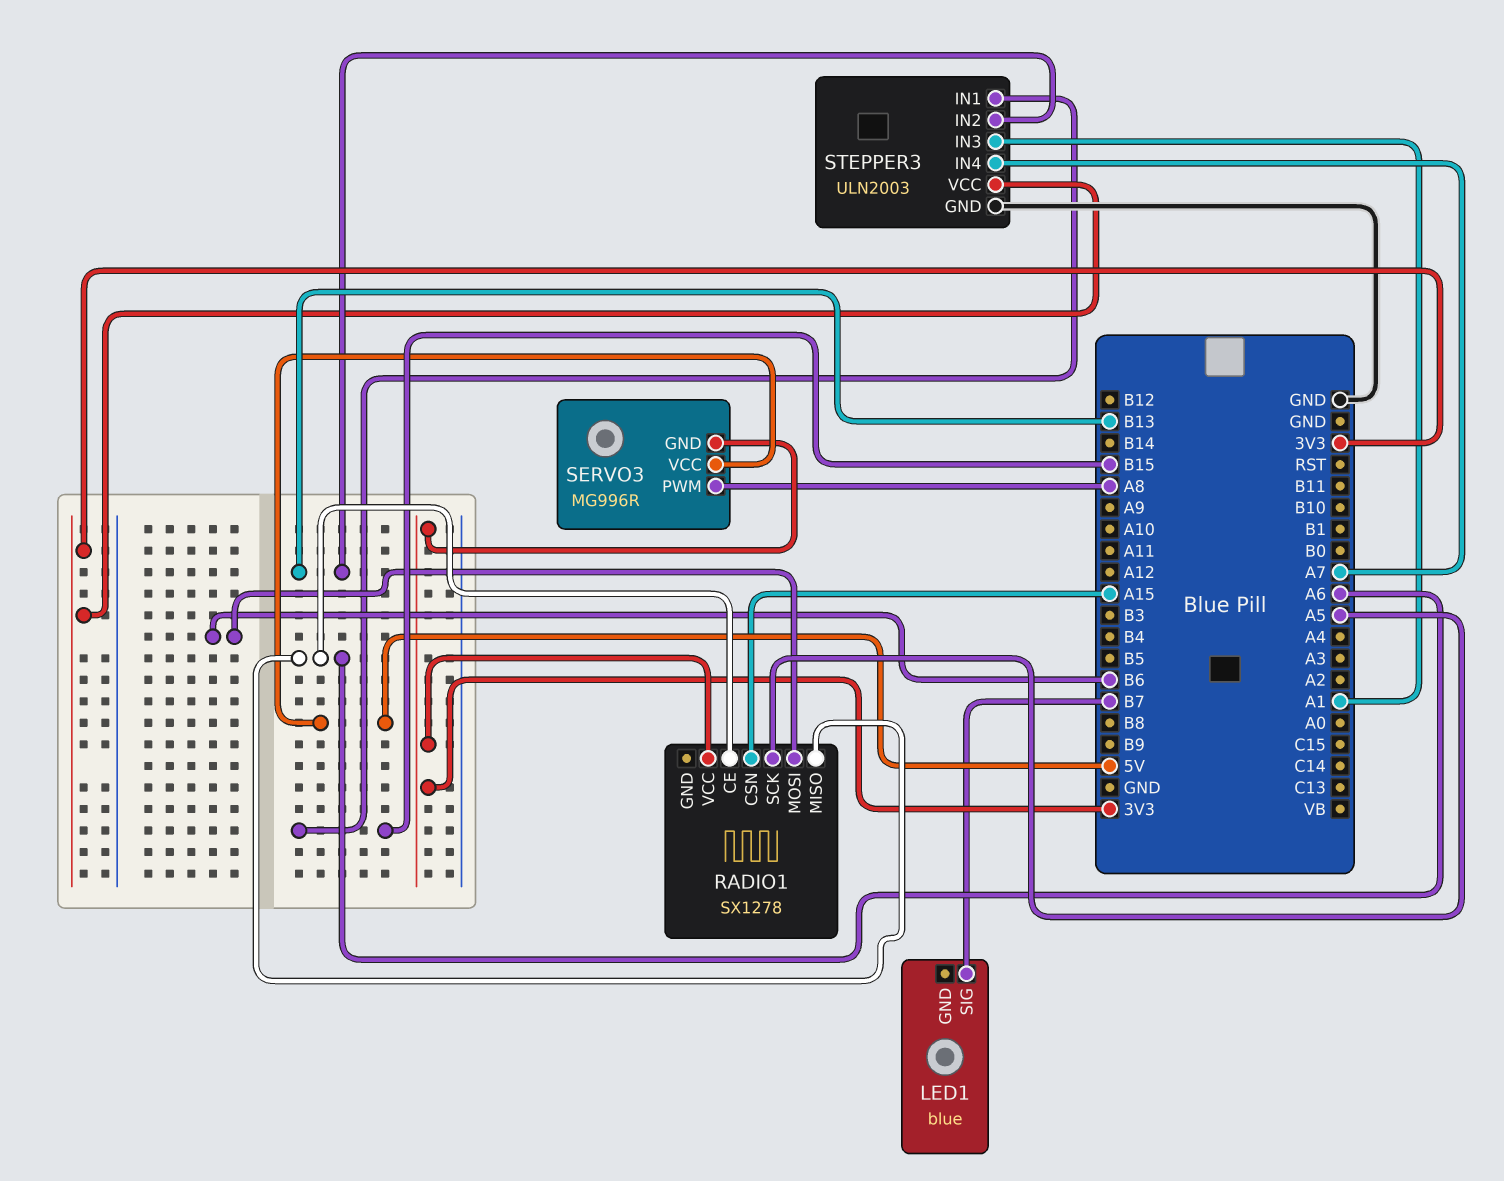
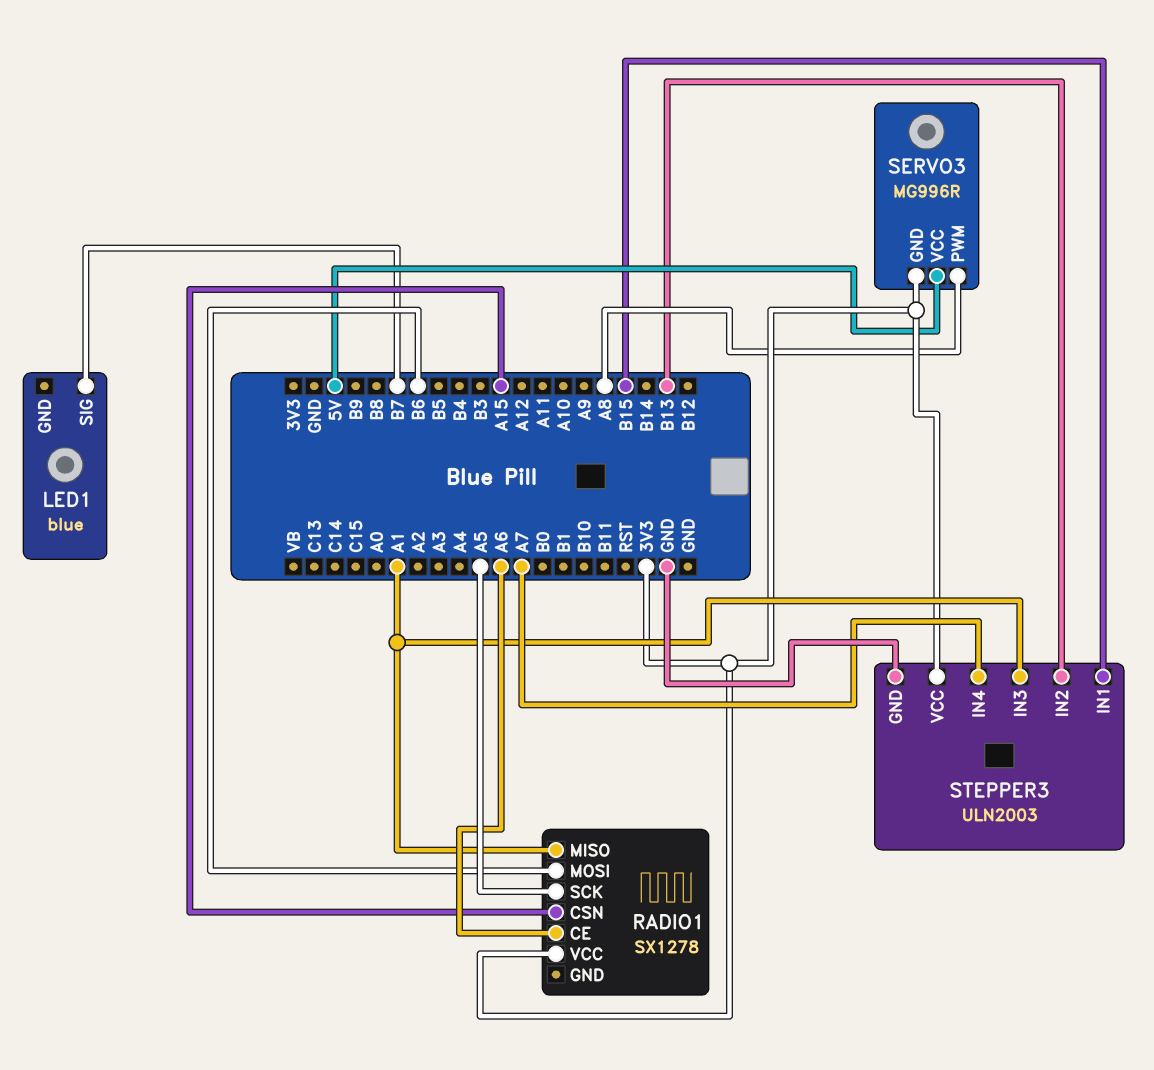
RADIO1 pin MISO: A6 -> A1

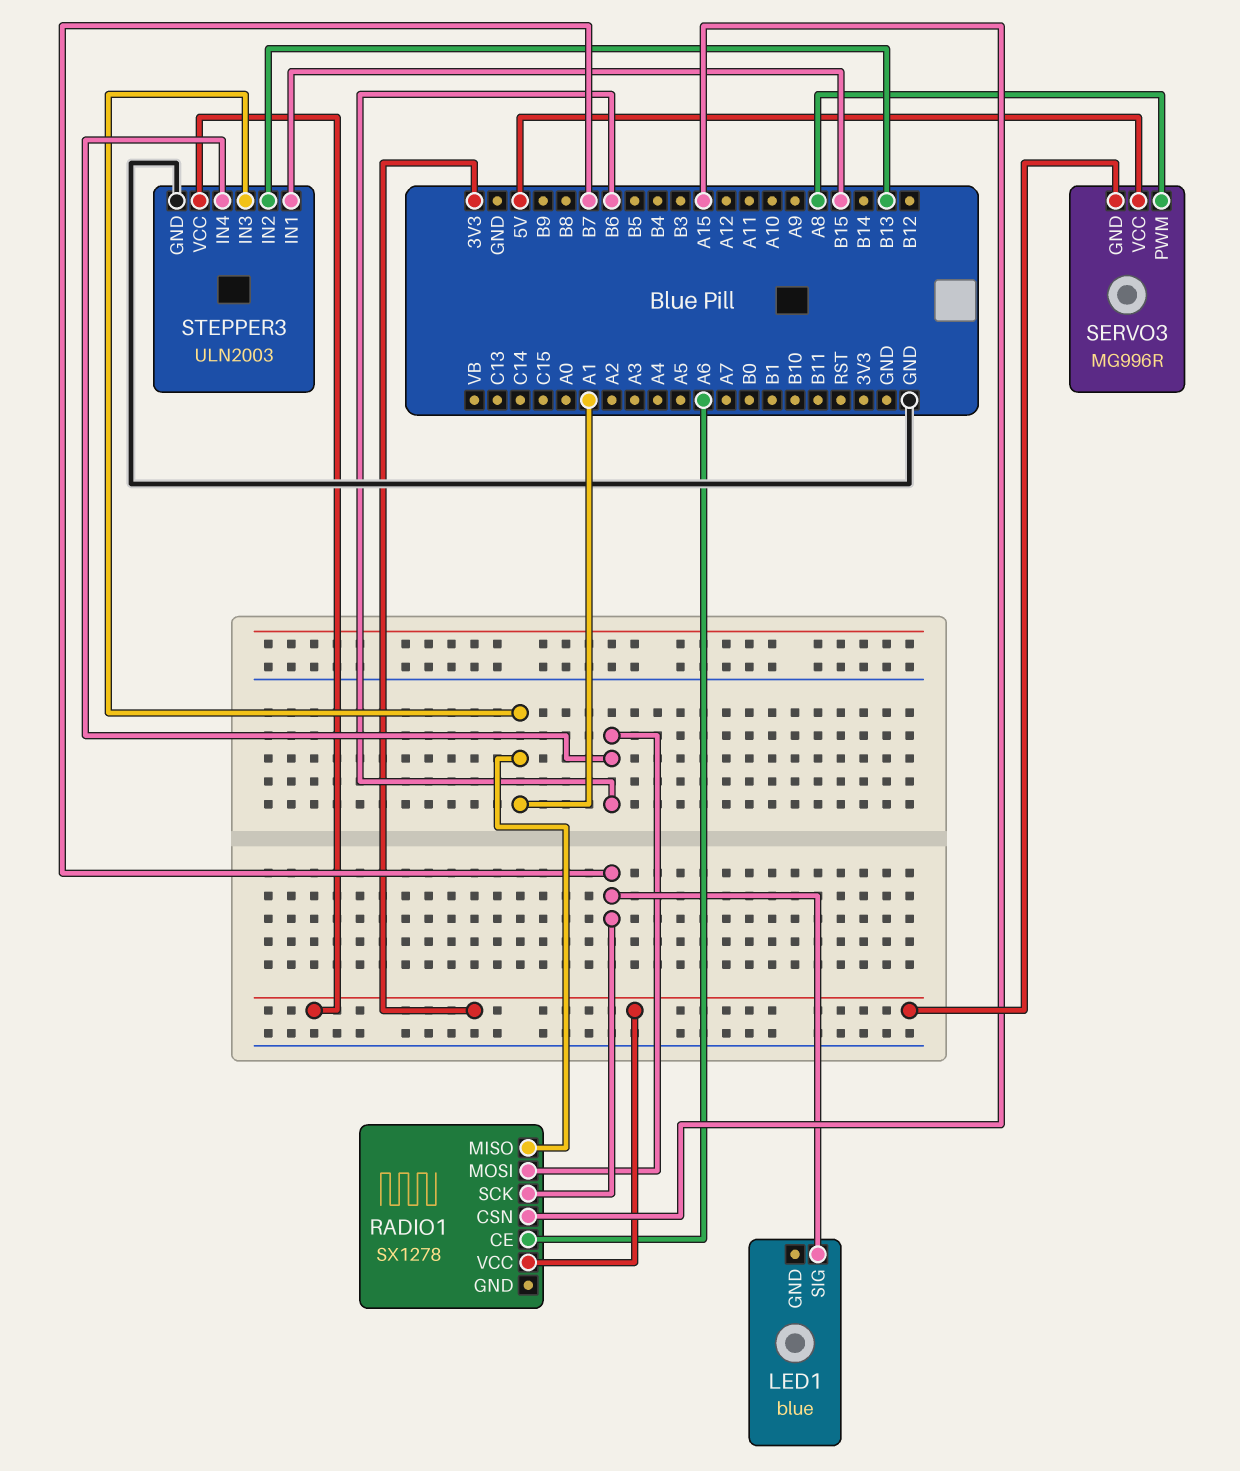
RADIO1 pin SCK: A5 -> B7
STEPPER3 pin IN4: A7 -> B6

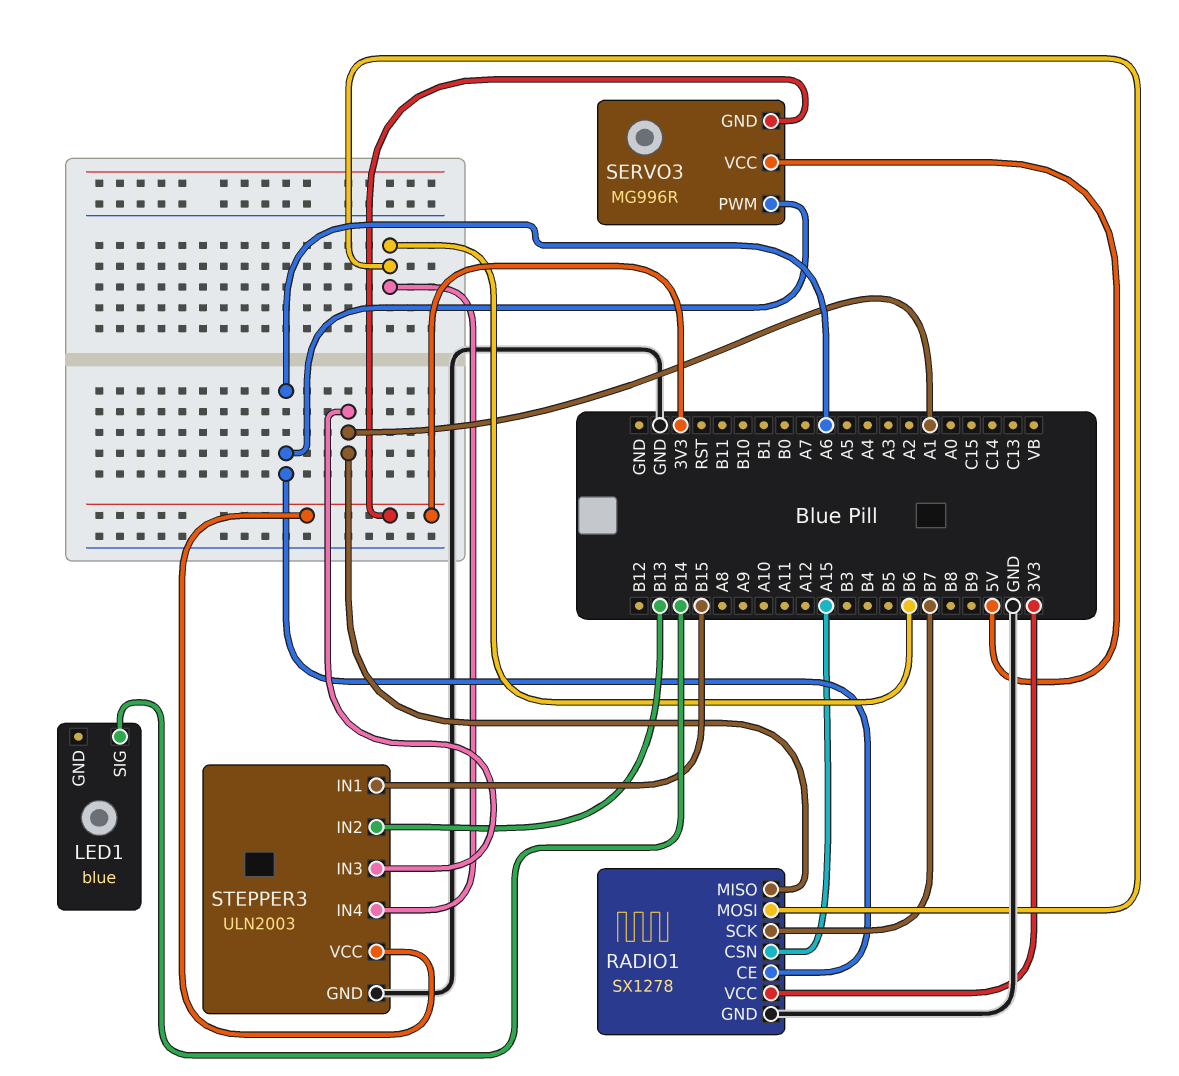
LED1 pin SIG: B7 -> B14
RADIO1 pin GND: none -> GND
SERVO3 pin PWM: A8 -> A6

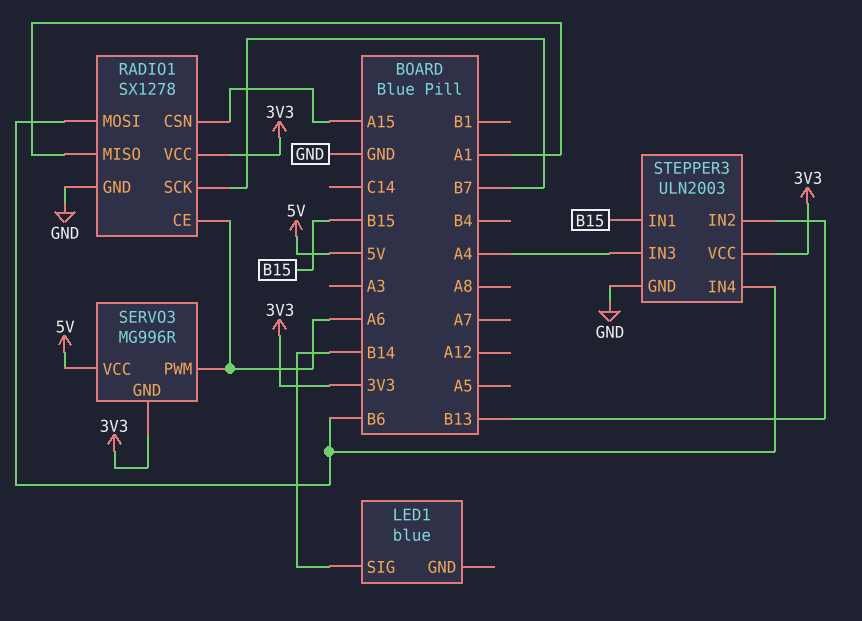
STEPPER3 pin IN3: A1 -> A4

